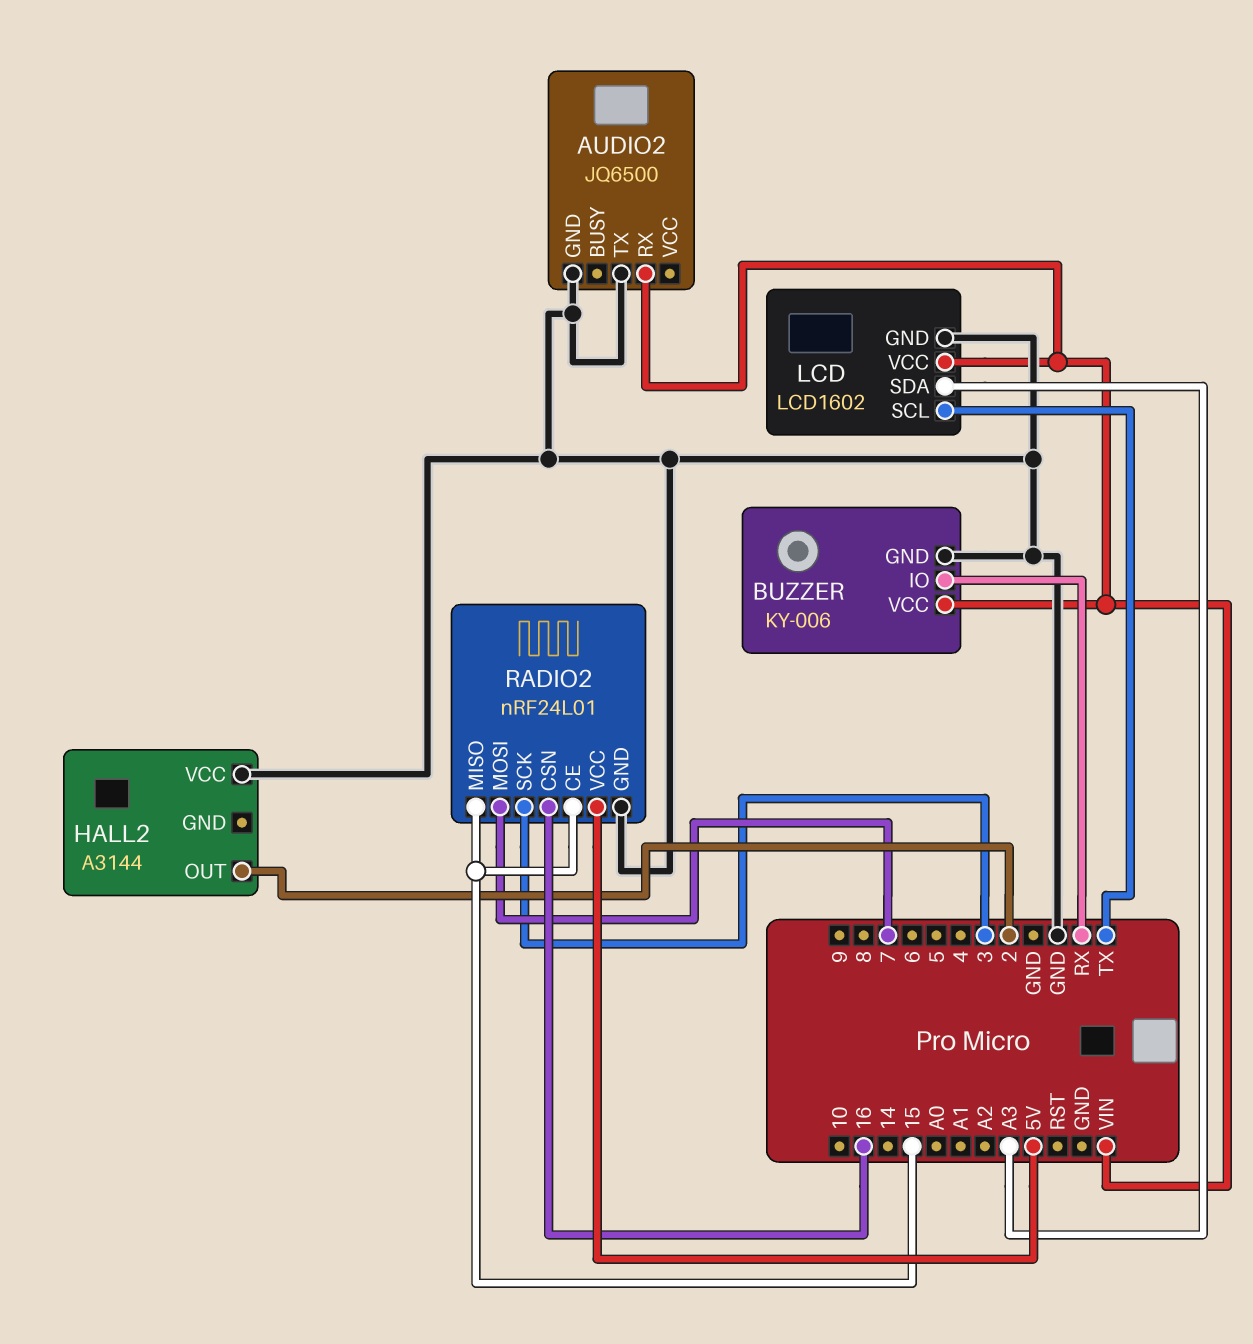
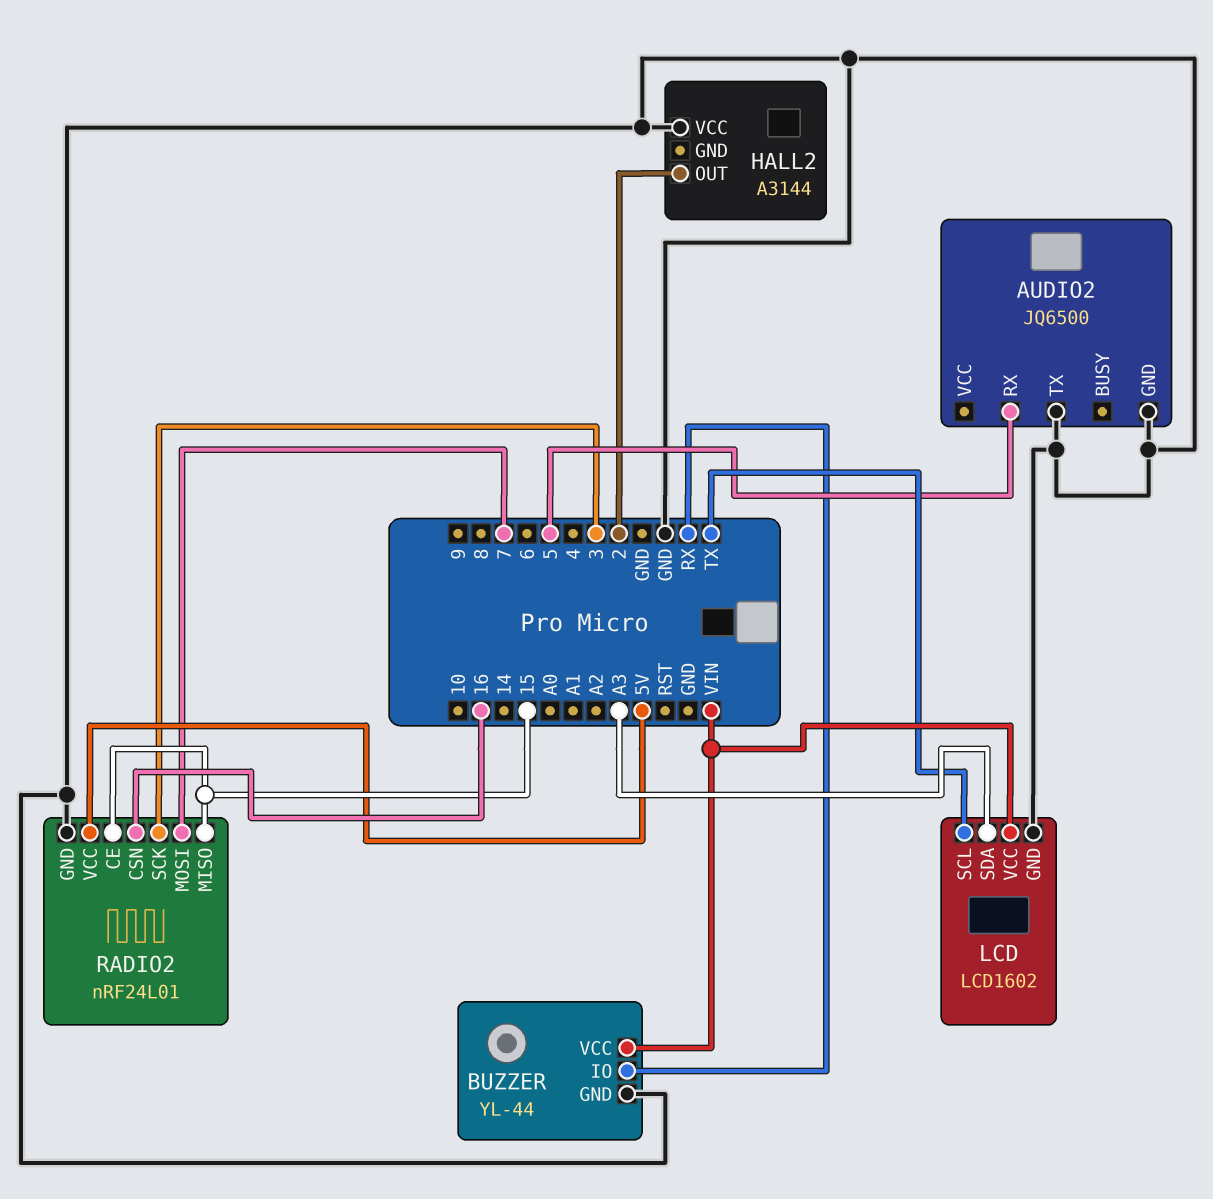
AUDIO2 pin RX: VIN -> 5
BUZZER: KY-006 -> YL-44

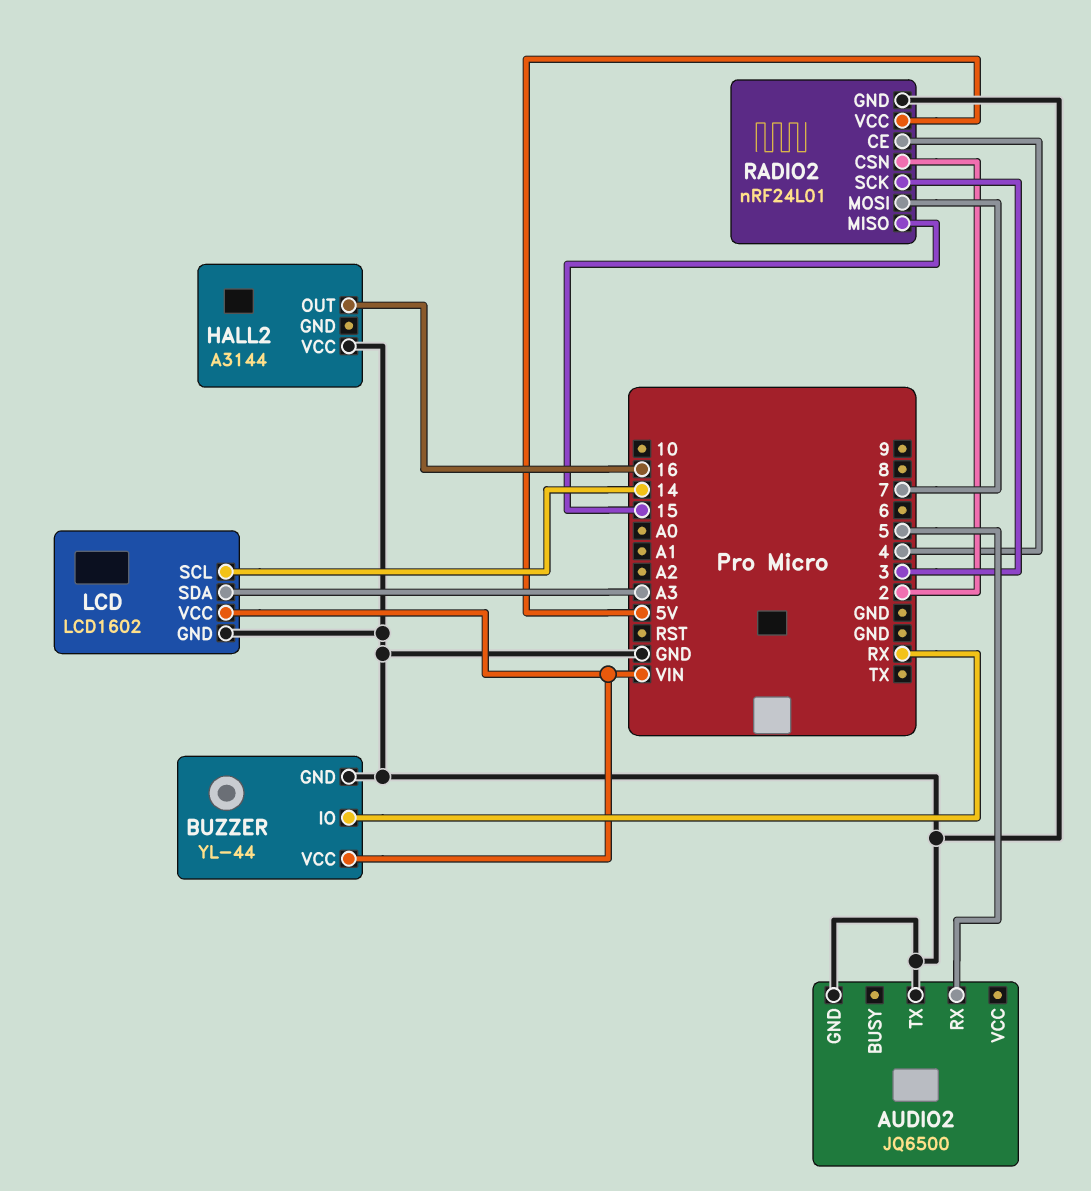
HALL2 pin OUT: 2 -> 16
LCD pin SCL: TX -> 14
RADIO2 pin CE: 15 -> 4
RADIO2 pin CSN: 16 -> 2

